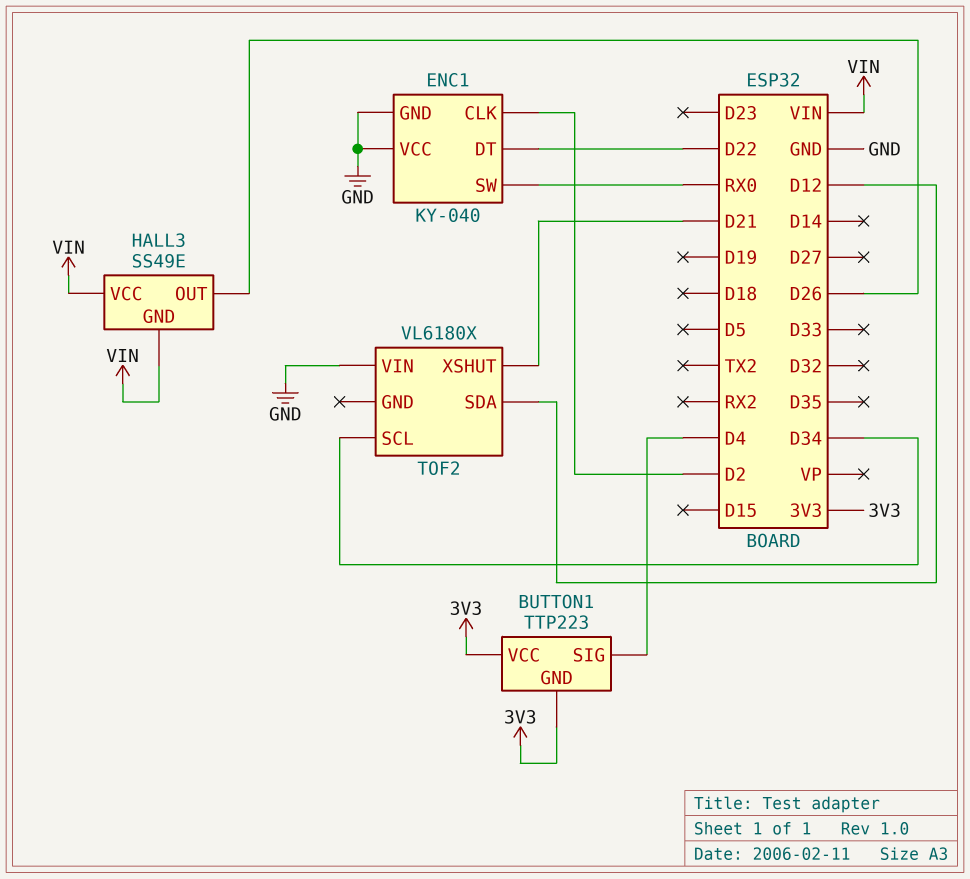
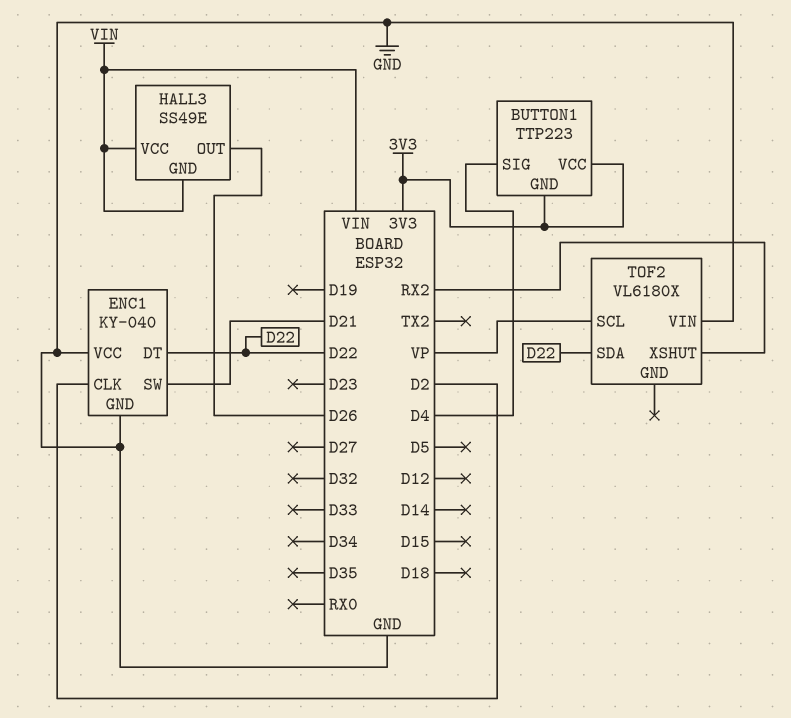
ENC1 pin SW: RX0 -> D21
TOF2 pin SCL: D34 -> VP
TOF2 pin SDA: D12 -> D22
TOF2 pin XSHUT: D21 -> RX2

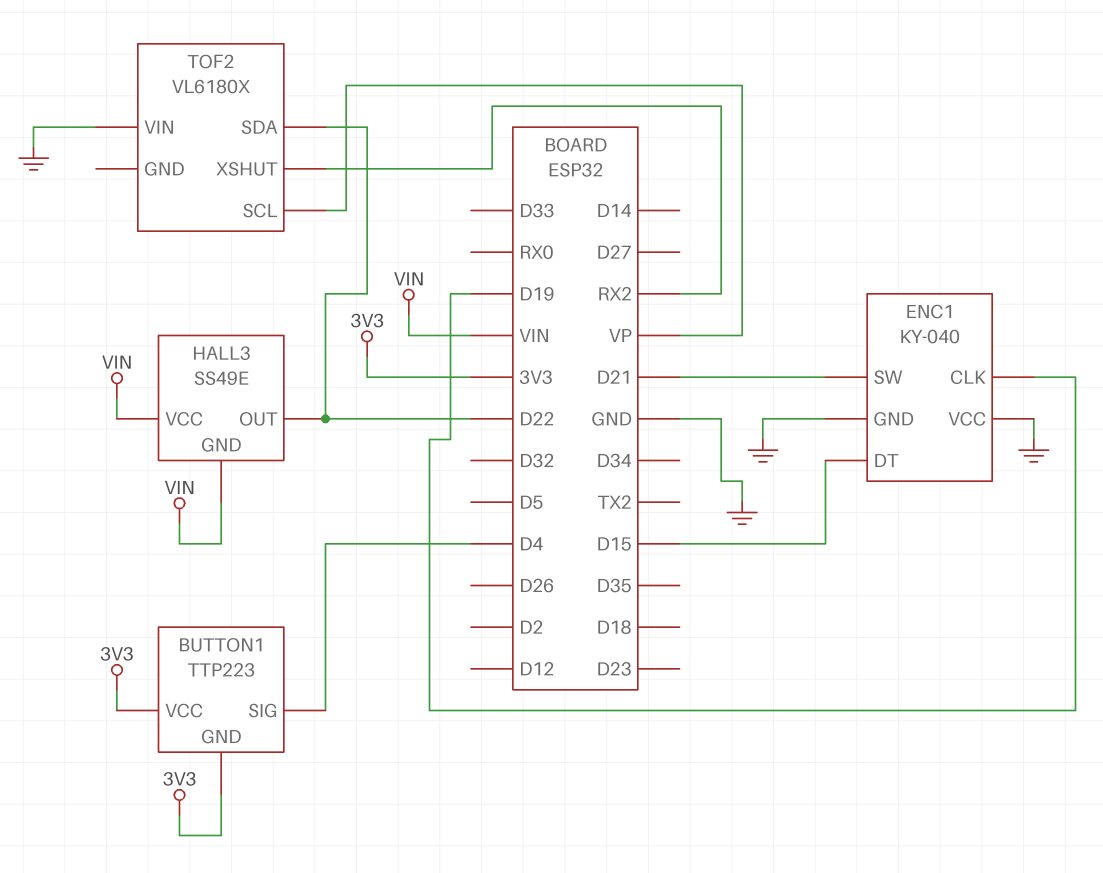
ENC1 pin CLK: D2 -> D19
ENC1 pin DT: D22 -> D15
HALL3 pin OUT: D26 -> D22

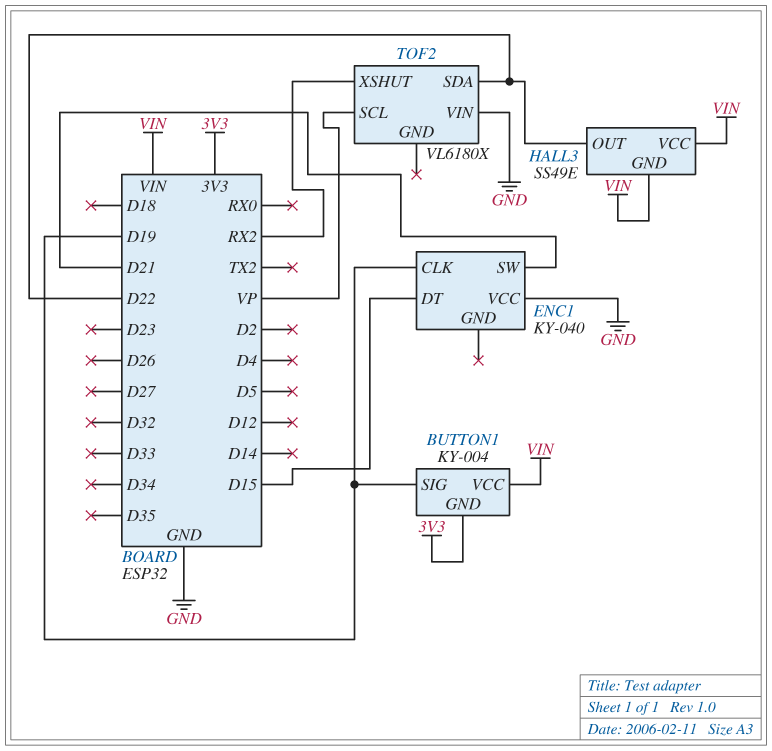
BUTTON1: TTP223 -> KY-004
BUTTON1 pin SIG: D4 -> D19
BUTTON1 pin VCC: 3V3 -> VIN
ENC1 pin GND: GND -> none

